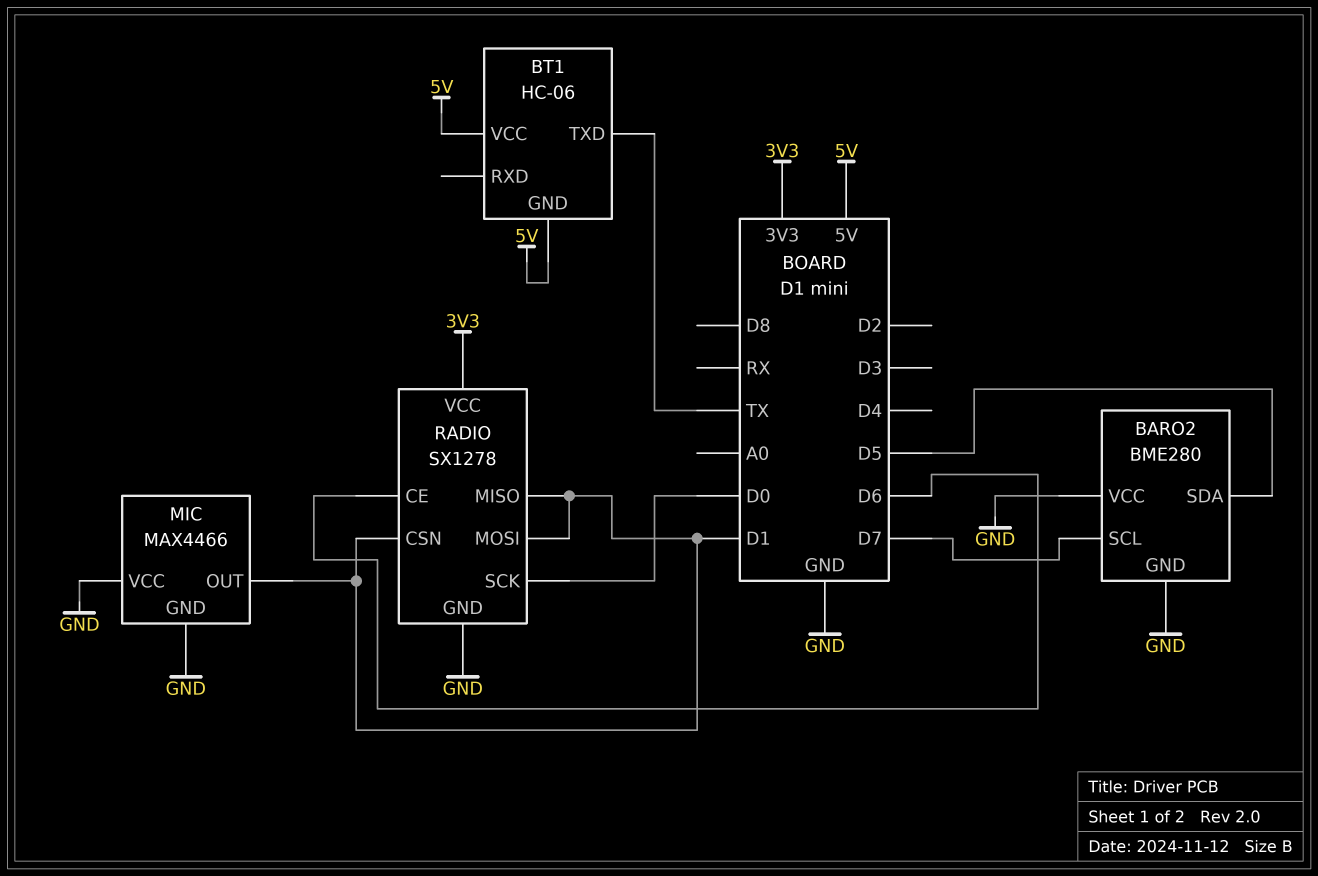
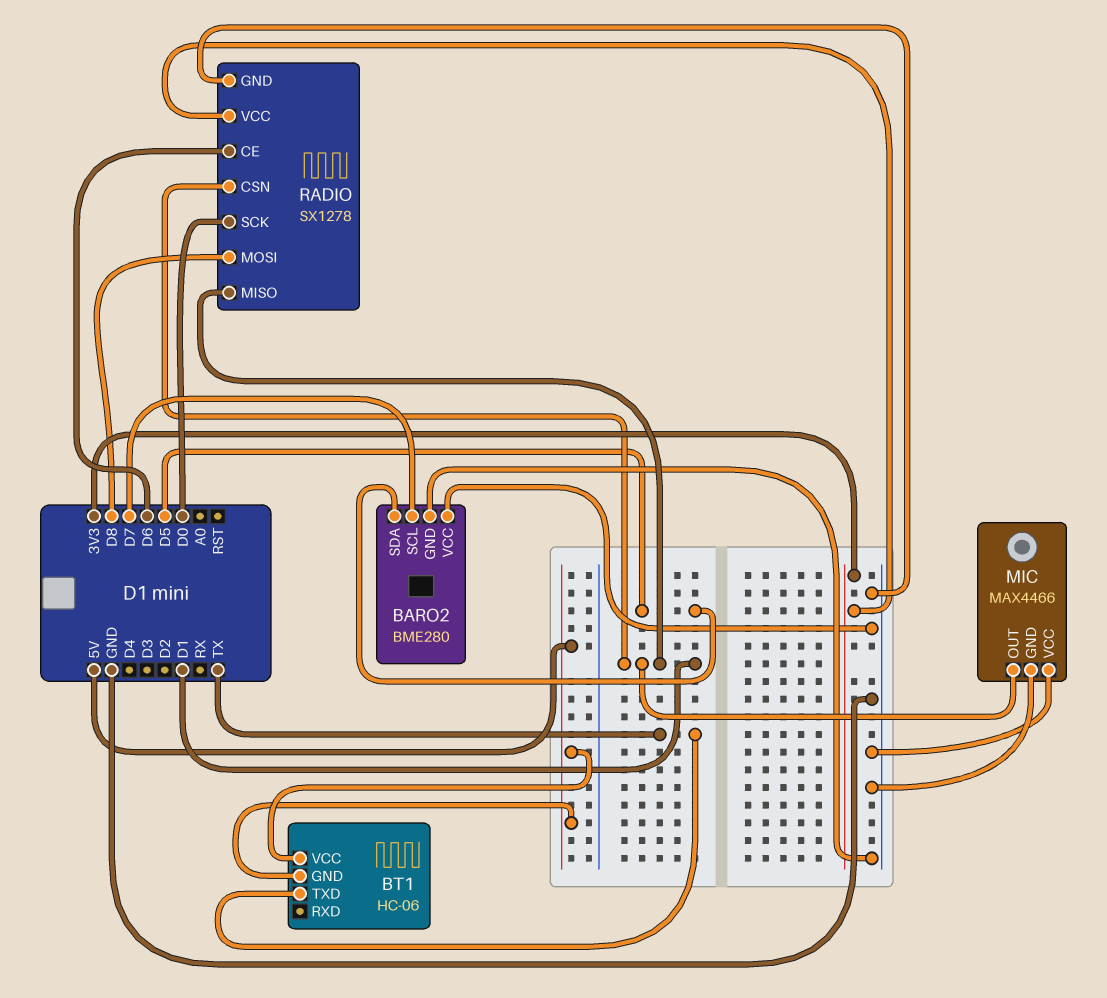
RADIO pin MOSI: D1 -> D8

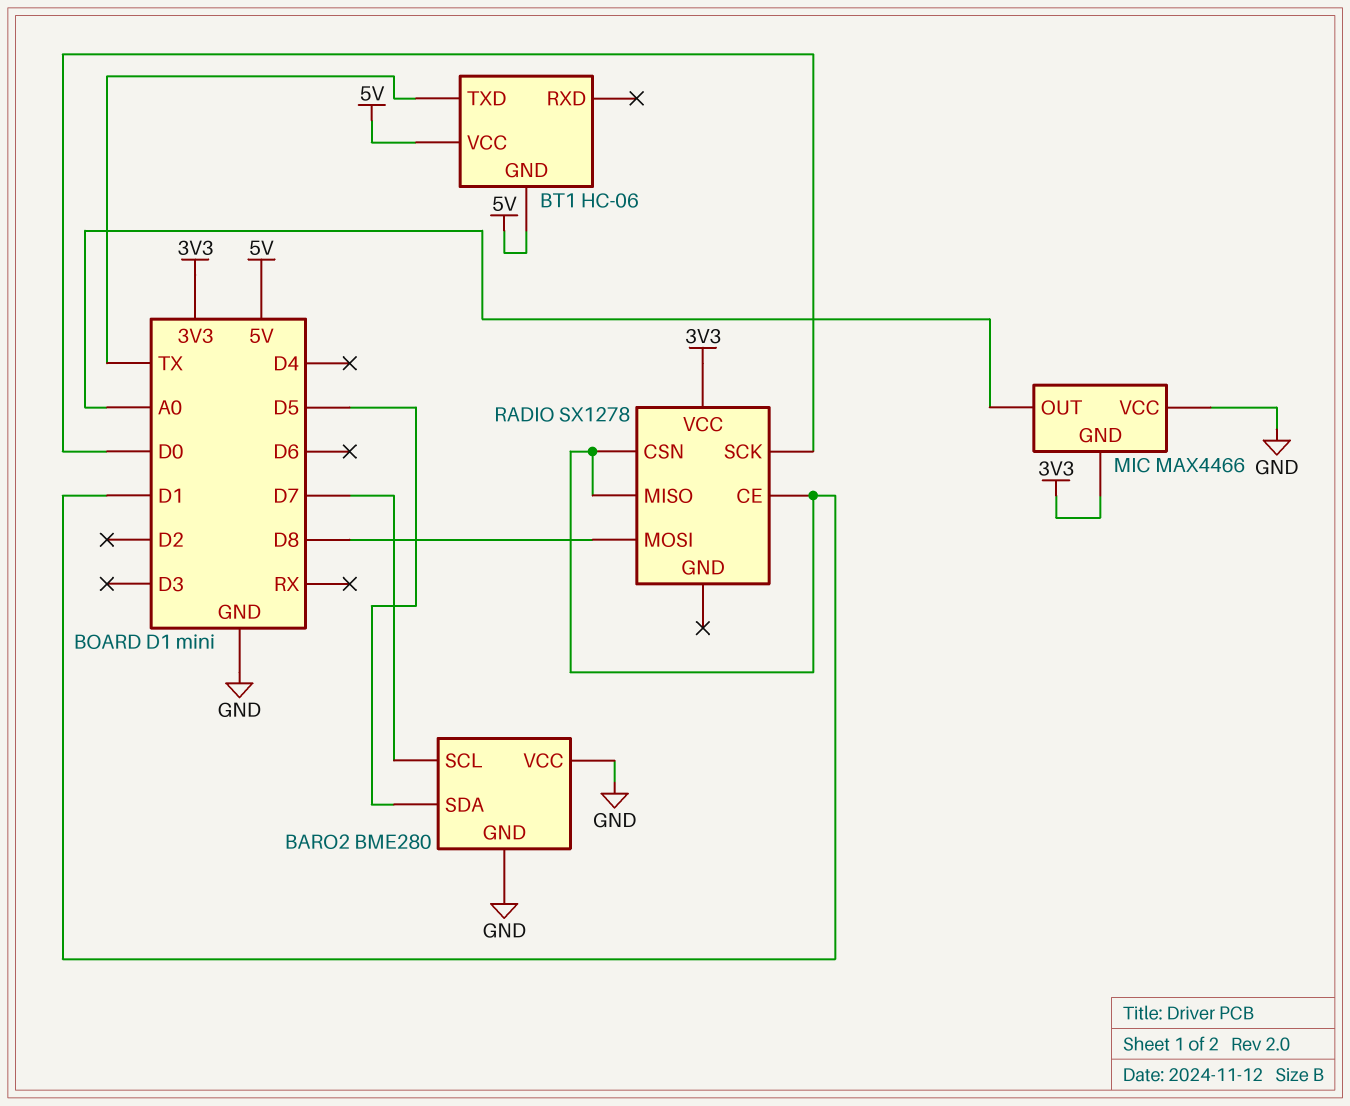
MIC pin GND: GND -> 3V3
MIC pin OUT: D1 -> A0
RADIO pin CE: D6 -> D1
RADIO pin GND: GND -> none

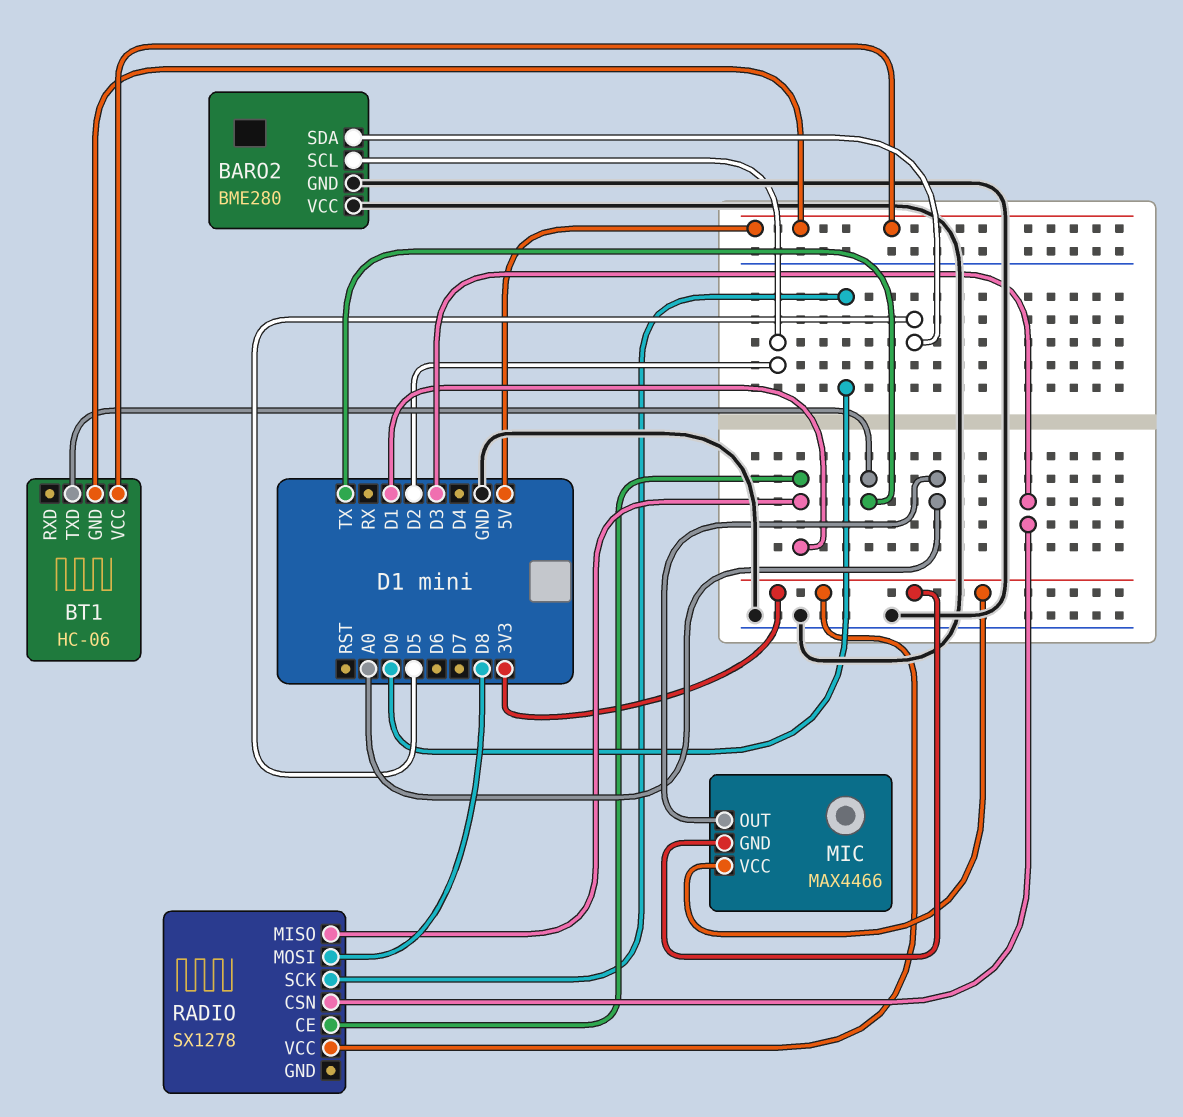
BARO2 pin SCL: D7 -> D2
MIC pin VCC: GND -> 3V3
RADIO pin CSN: D1 -> D3

